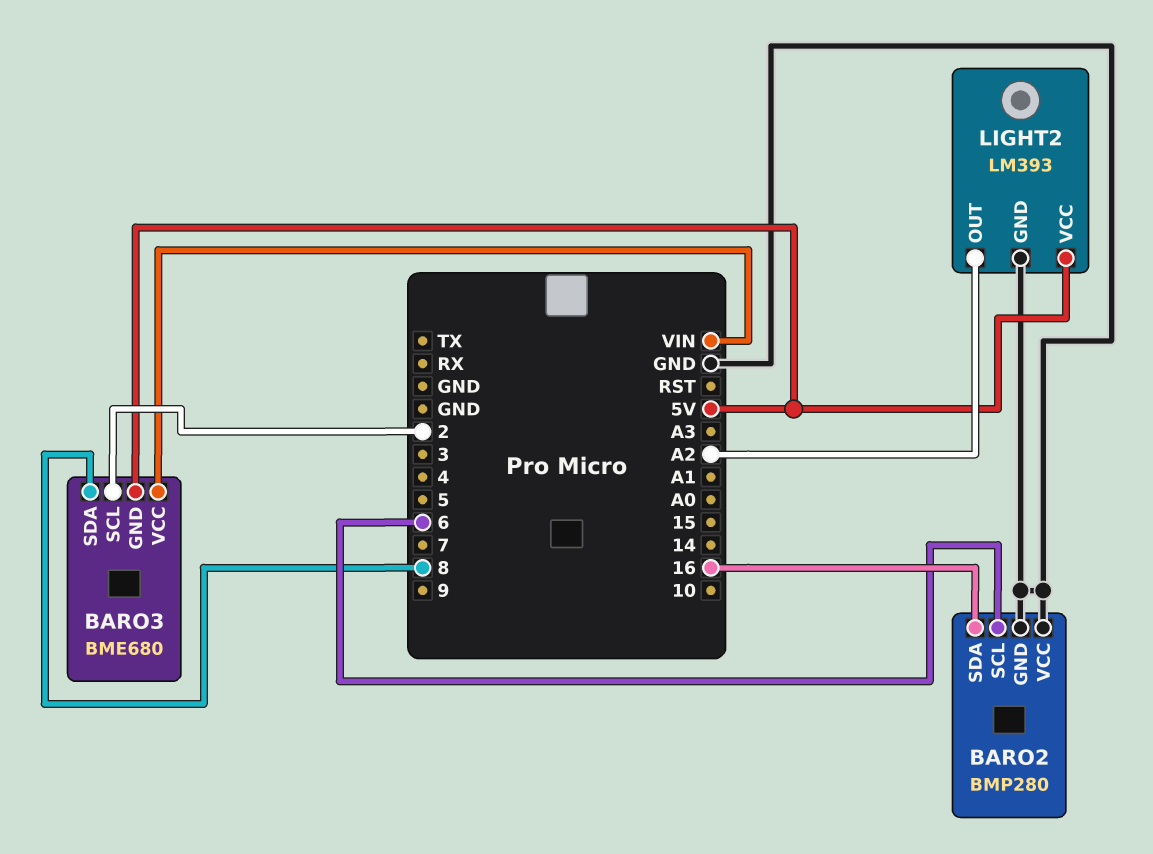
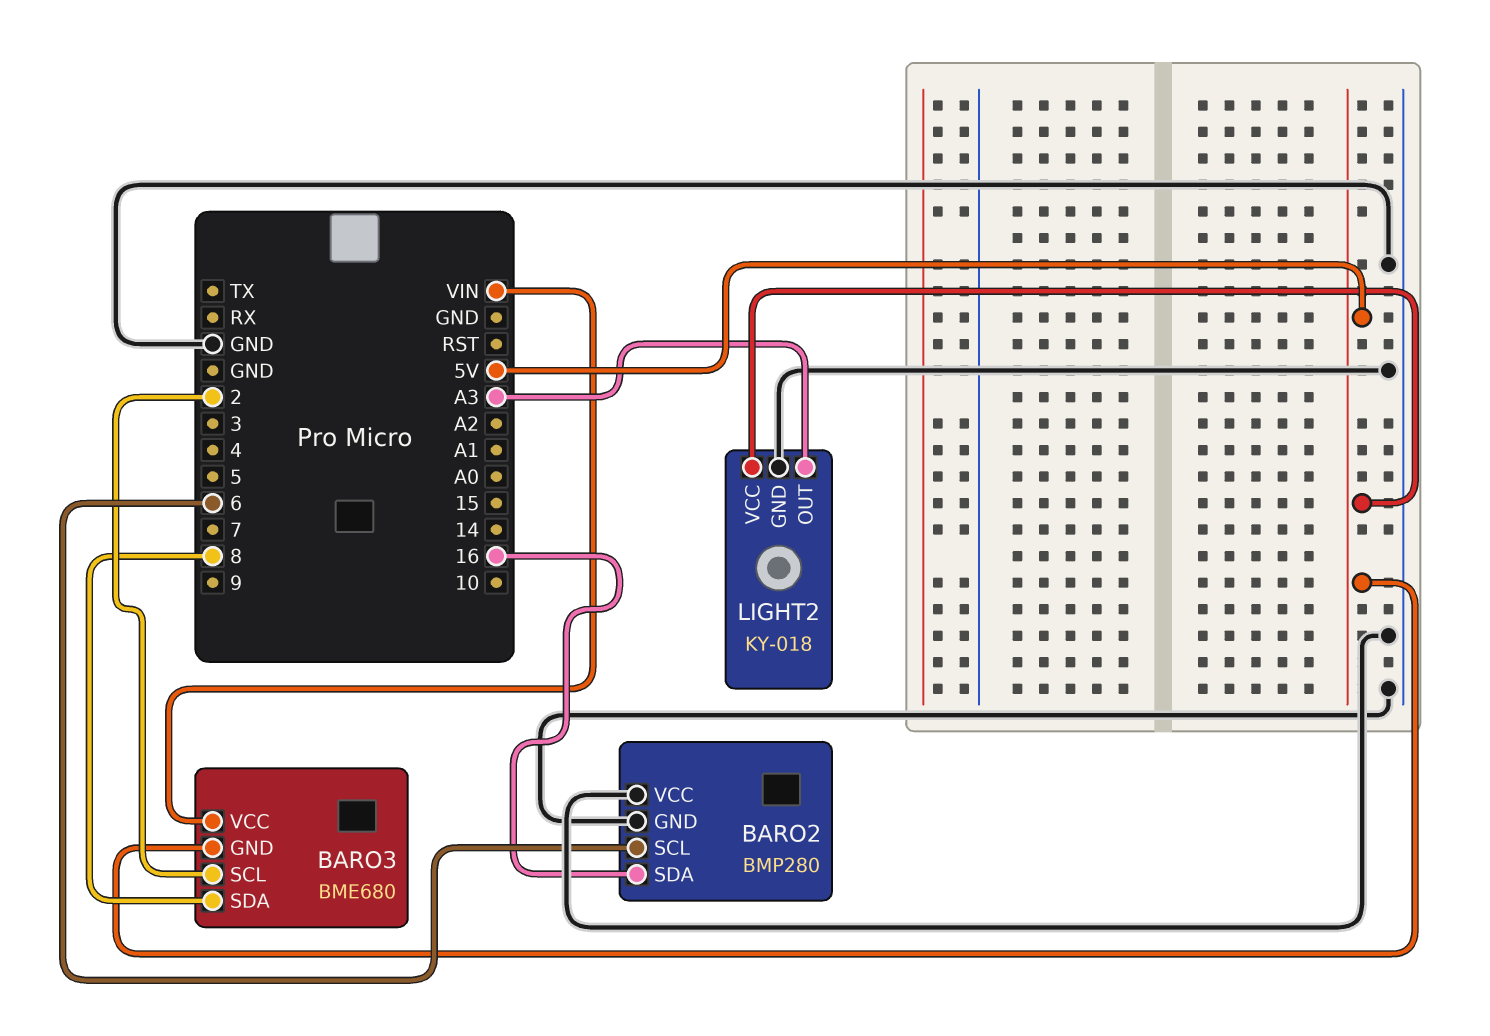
LIGHT2: LM393 -> KY-018
LIGHT2 pin OUT: A2 -> A3

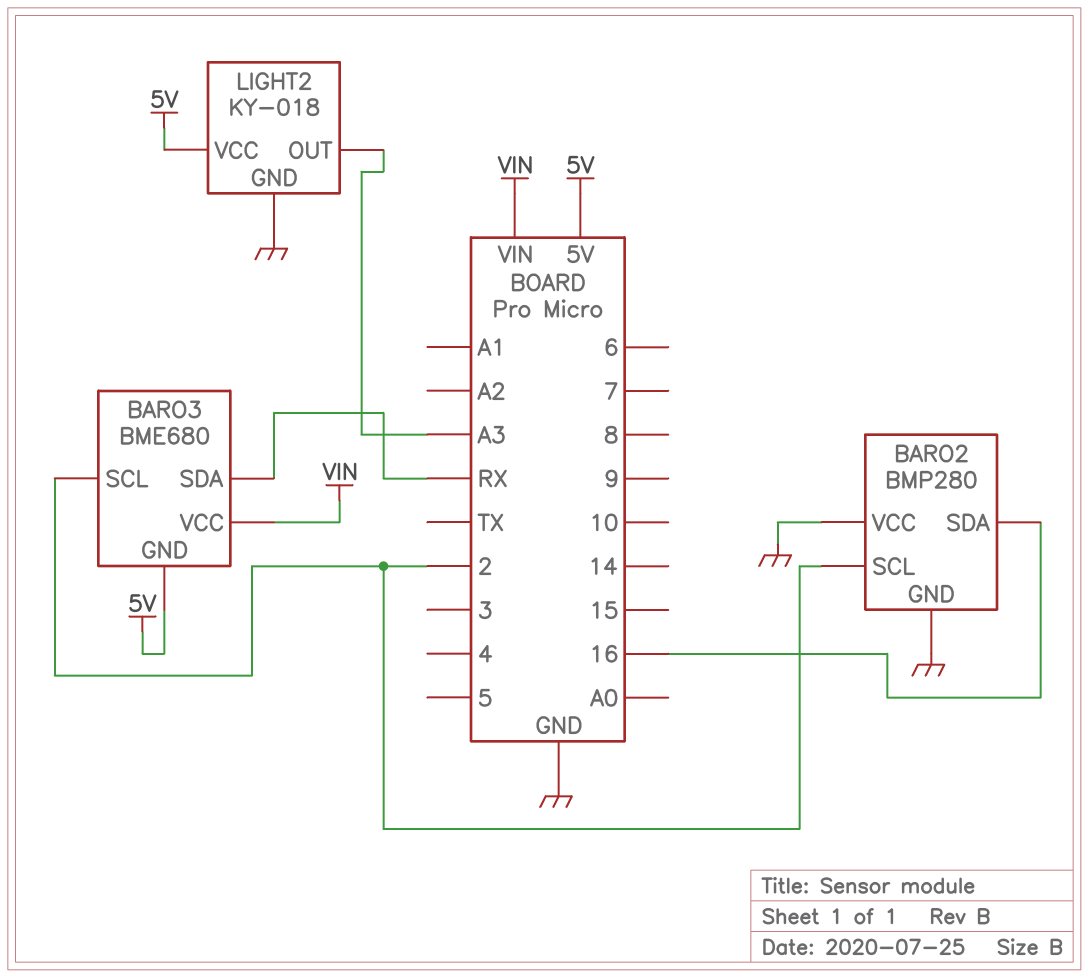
BARO2 pin SCL: 6 -> 2
BARO3 pin SDA: 8 -> RX

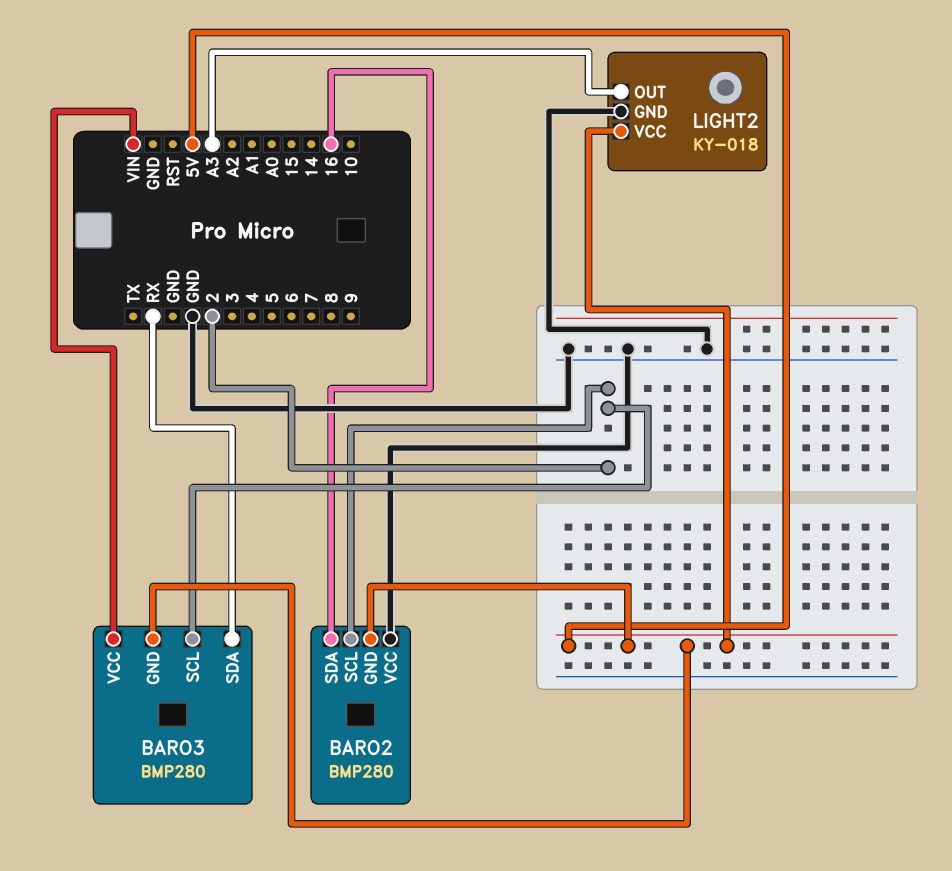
BARO2 pin GND: GND -> 5V
BARO3: BME680 -> BMP280

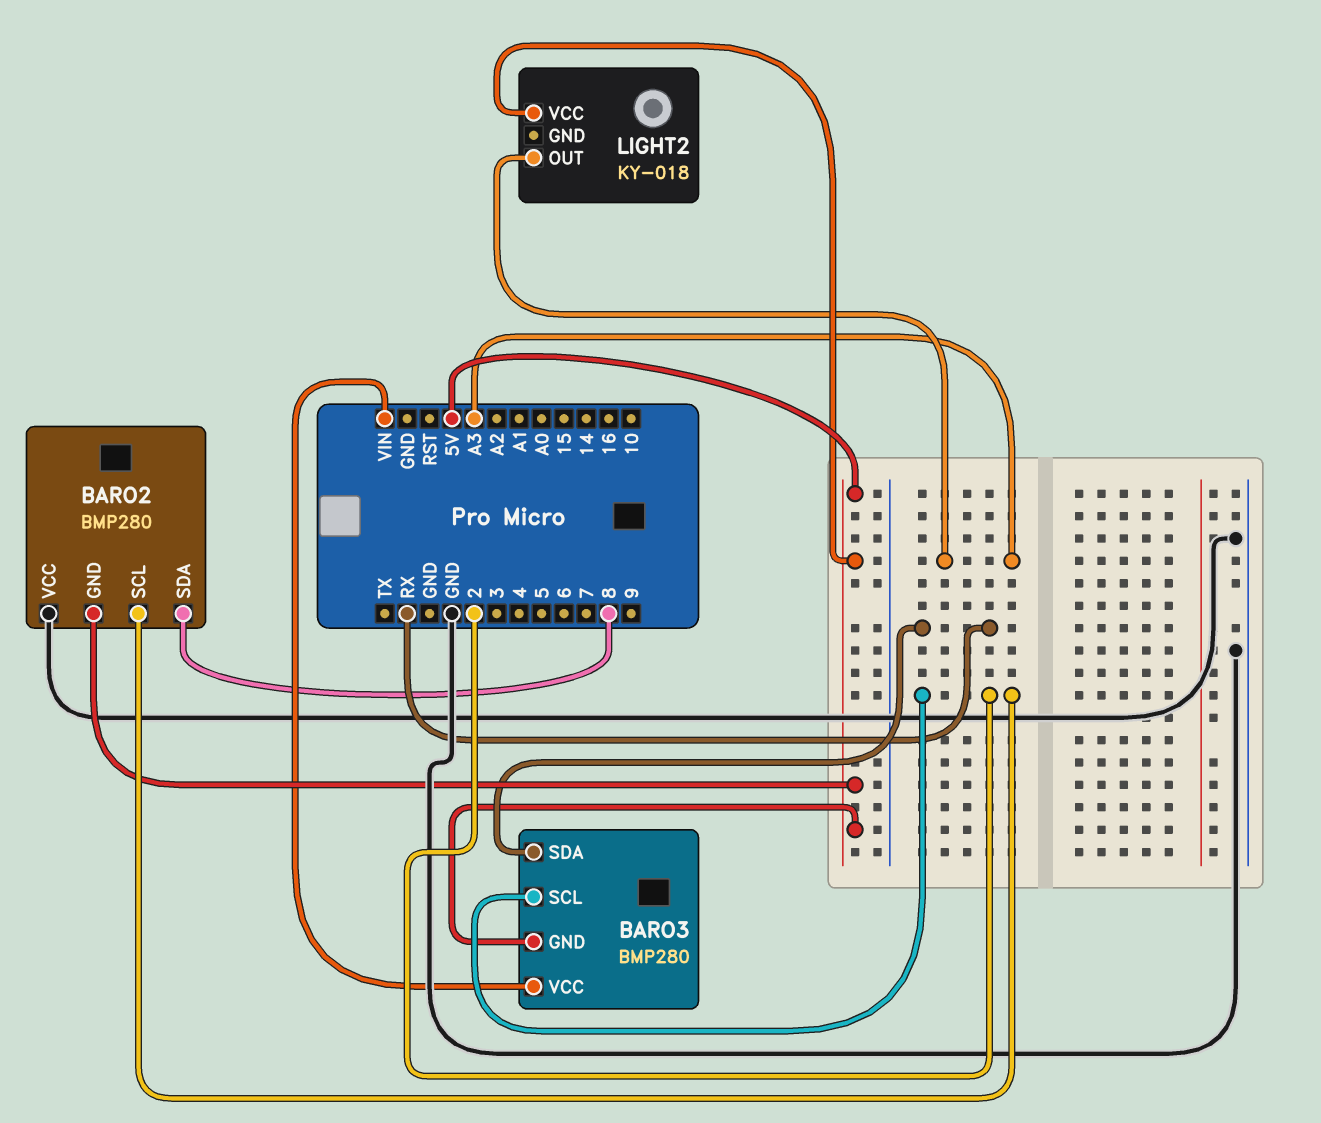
BARO2 pin SDA: 16 -> 8
LIGHT2 pin GND: GND -> none

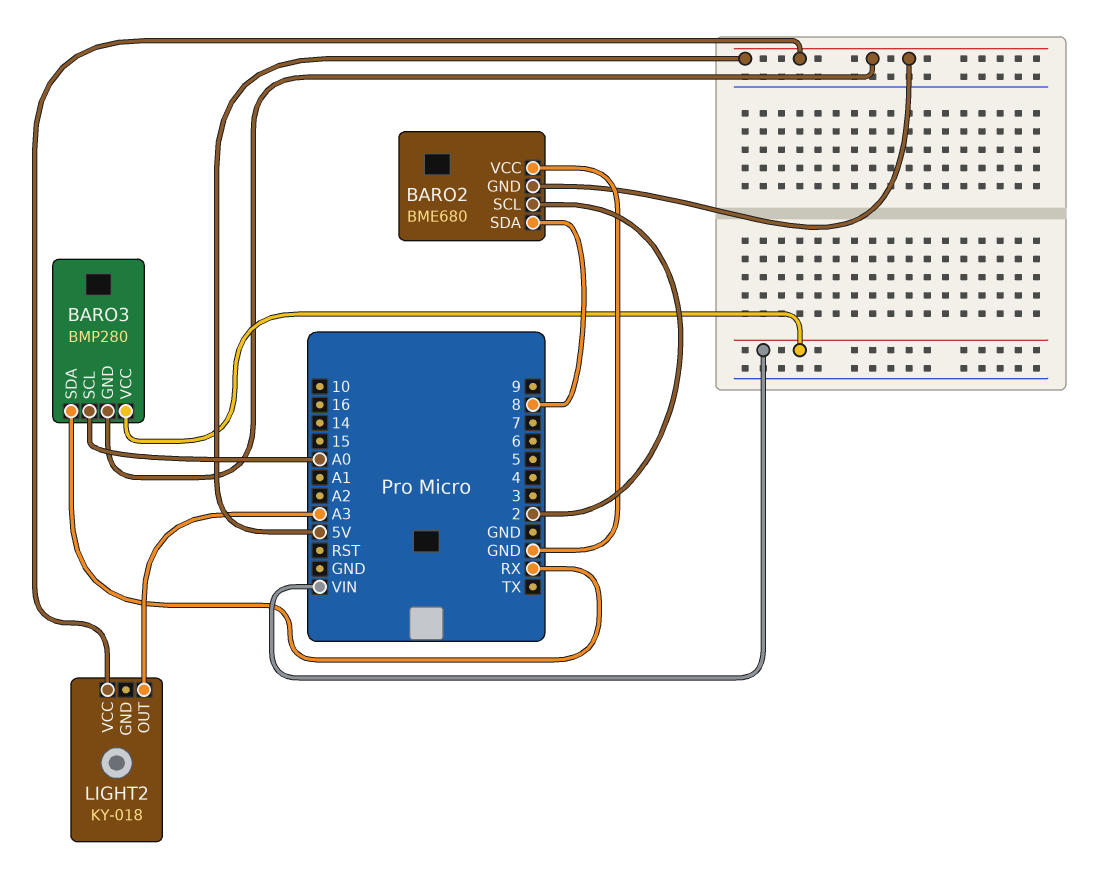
BARO2: BMP280 -> BME680
BARO3 pin SCL: 2 -> A0

